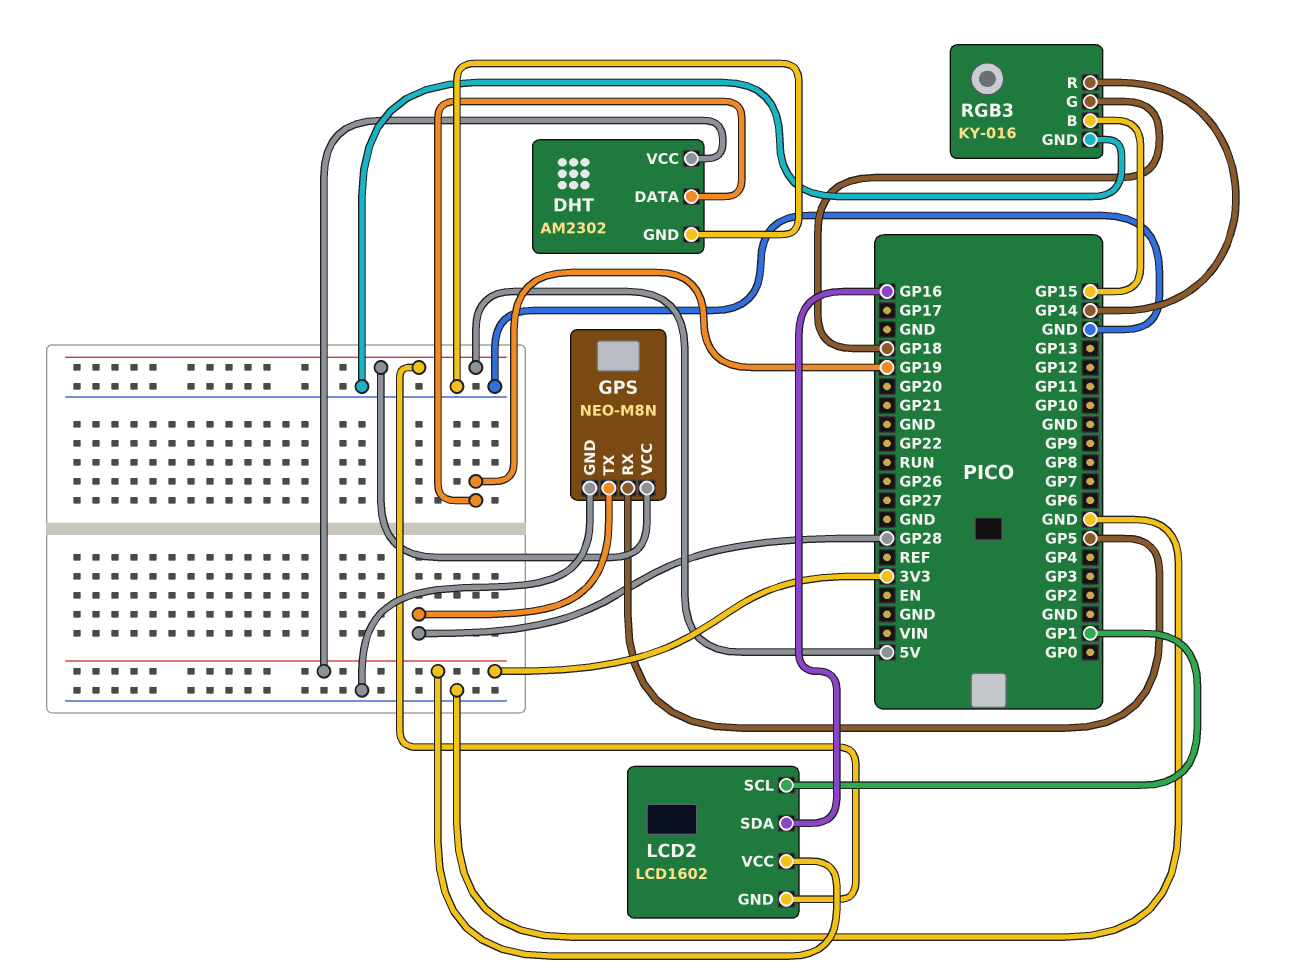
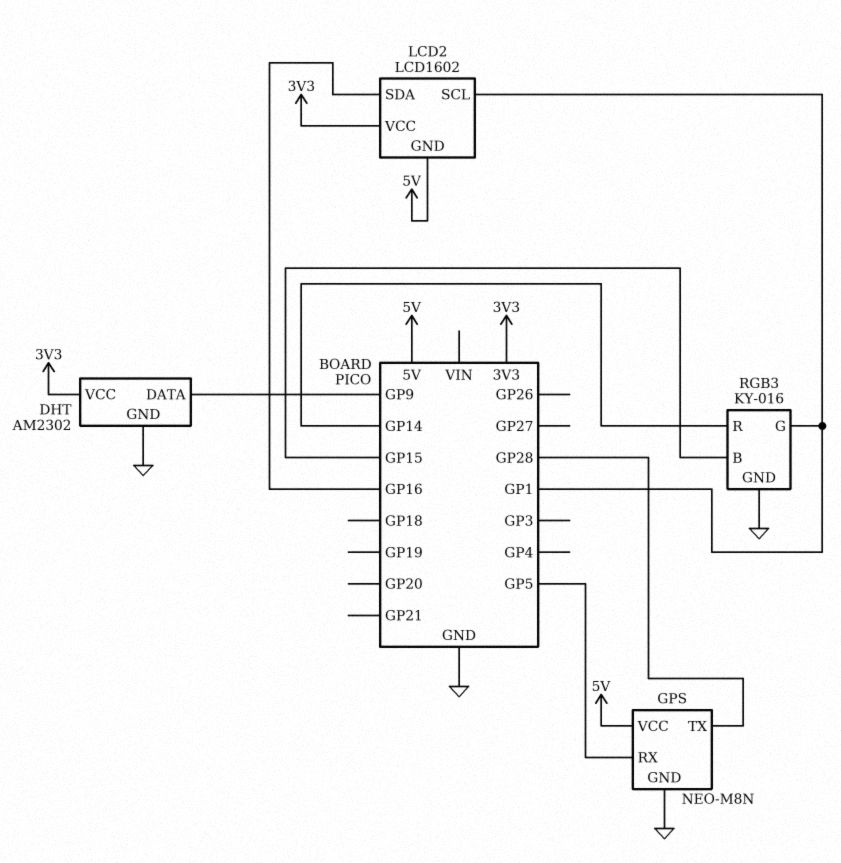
DHT pin DATA: GP19 -> GP9
RGB3 pin G: GP18 -> GP1

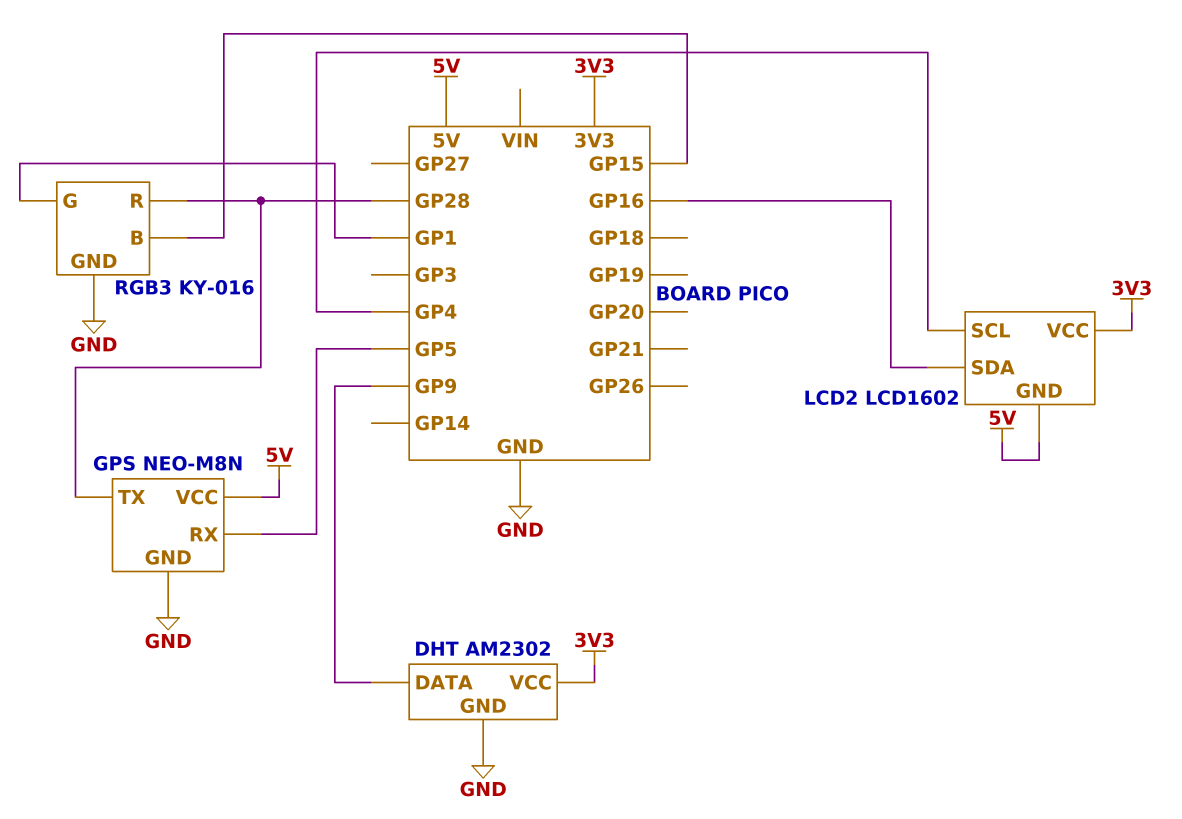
LCD2 pin SCL: GP1 -> GP4
RGB3 pin R: GP14 -> GP28

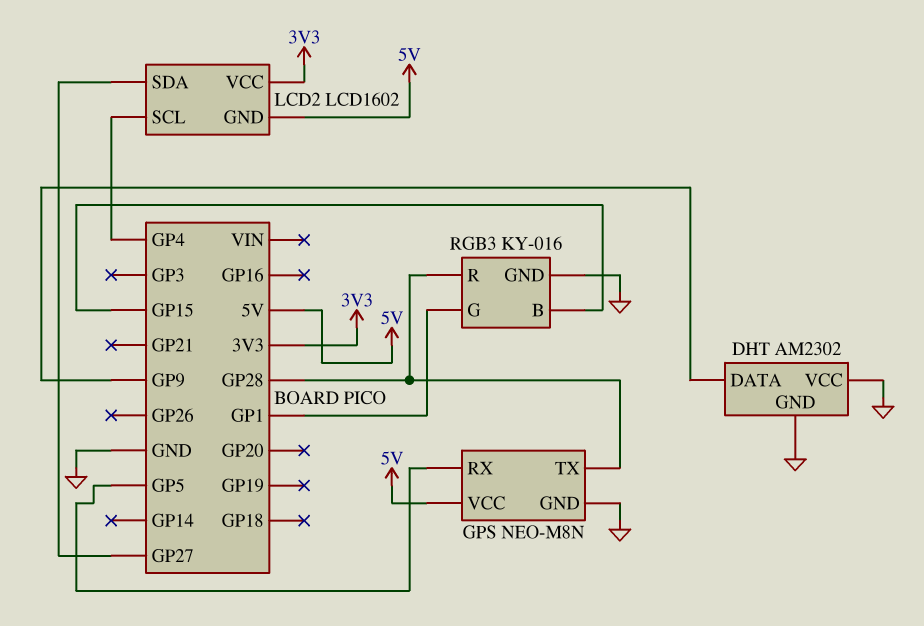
DHT pin VCC: 3V3 -> GND
LCD2 pin SDA: GP16 -> GP27

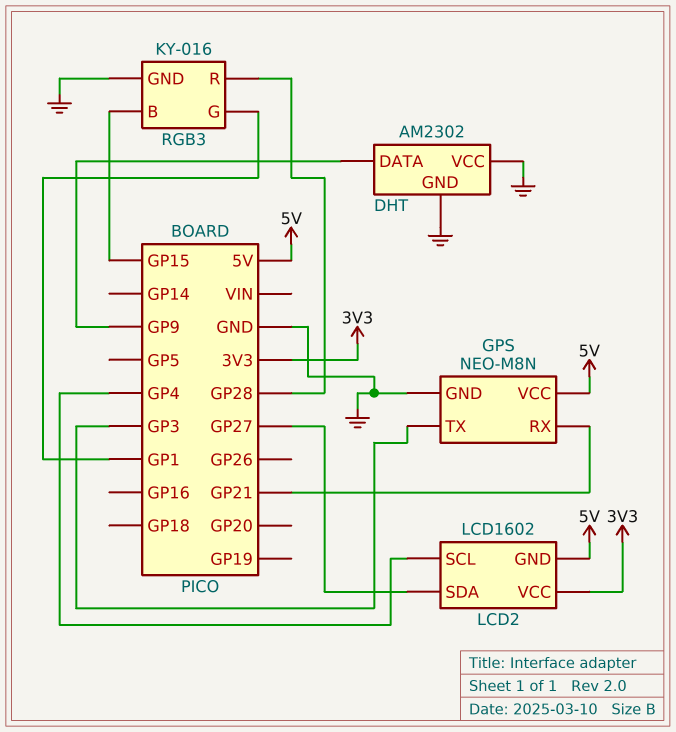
GPS pin RX: GP5 -> GP21
GPS pin TX: GP28 -> GP3

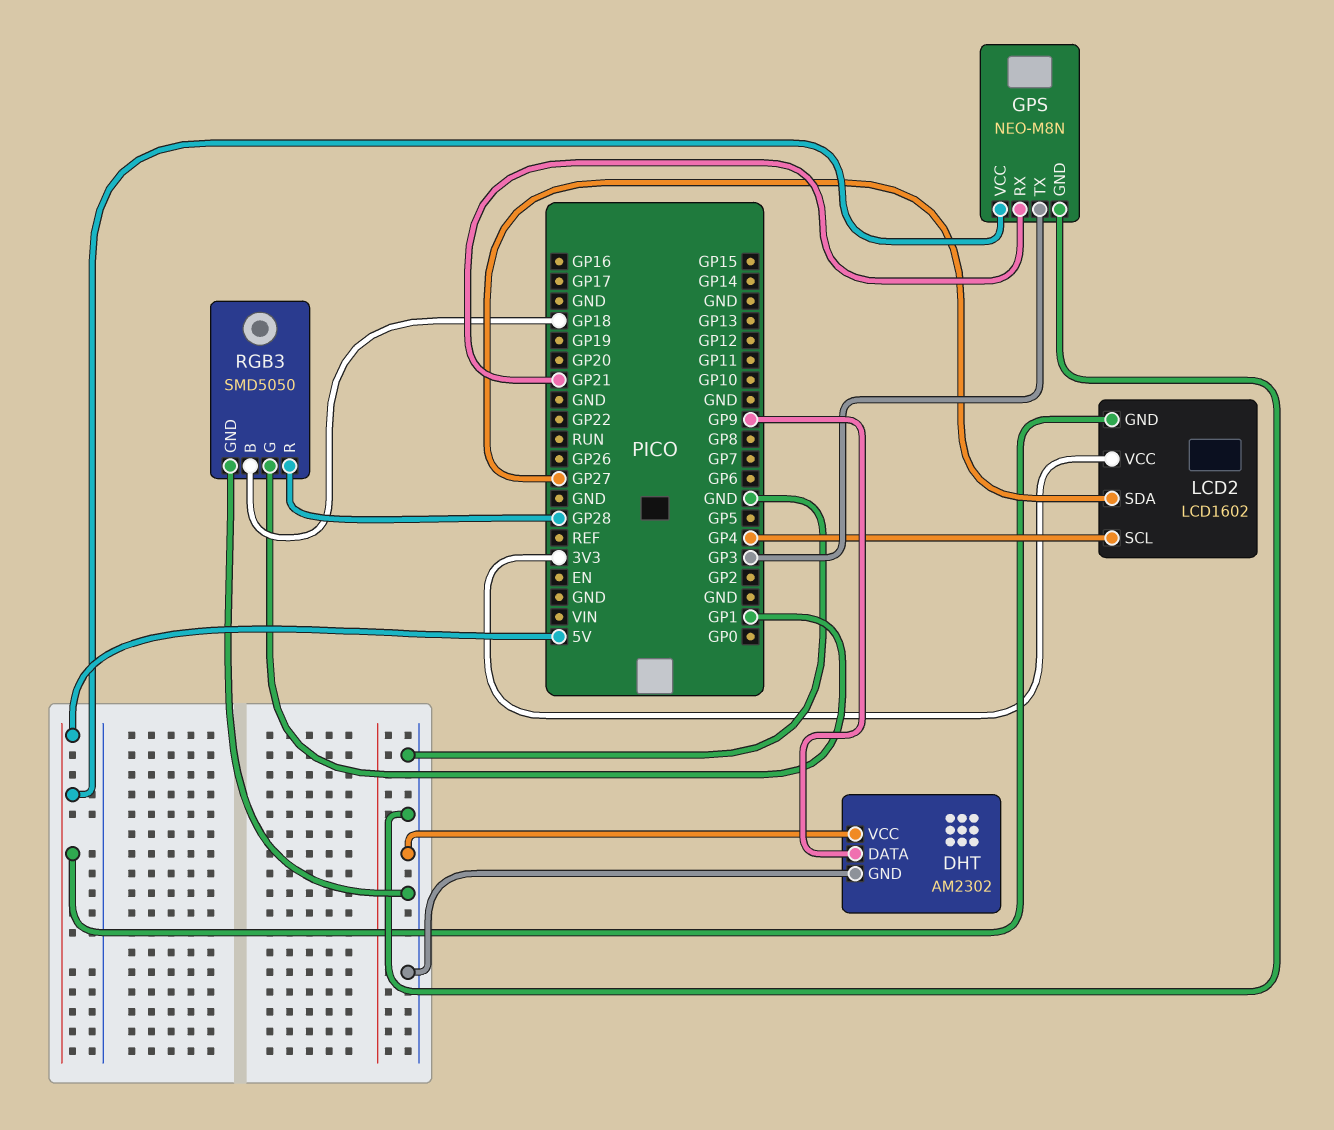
RGB3: KY-016 -> SMD5050
RGB3 pin B: GP15 -> GP18

